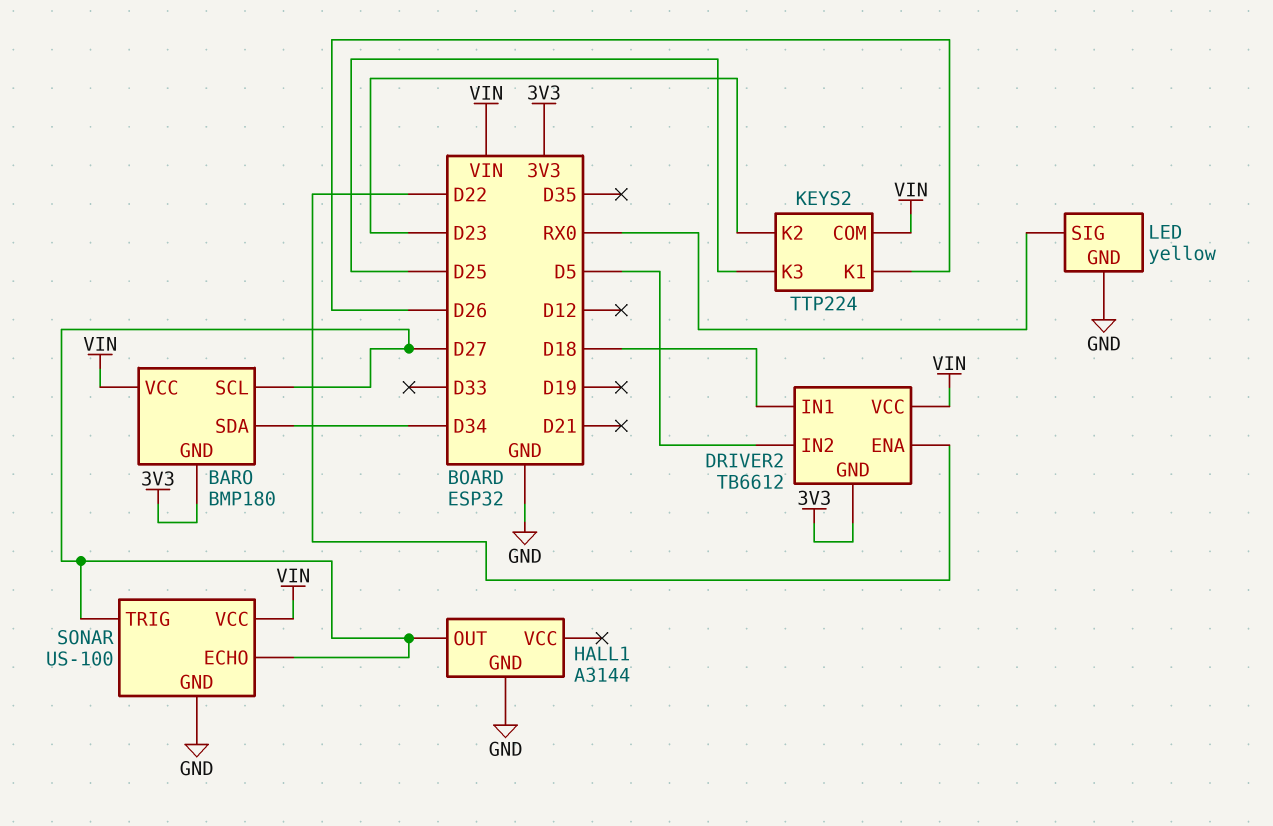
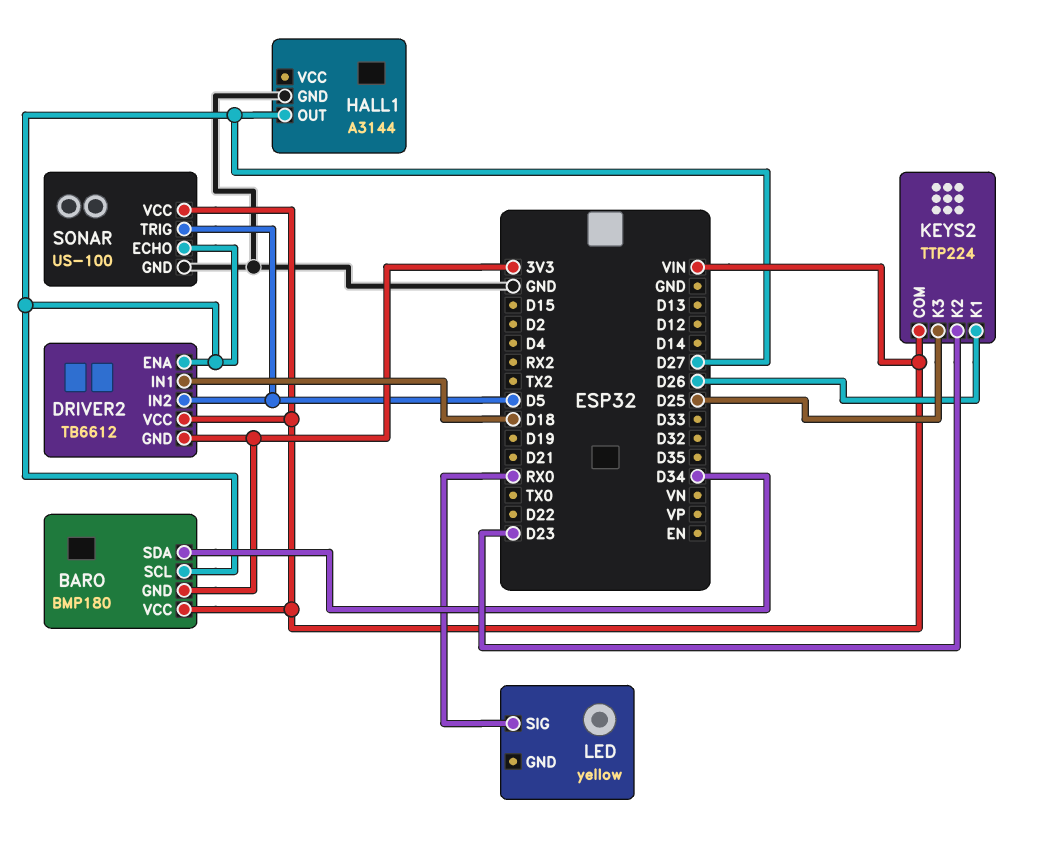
DRIVER2 pin ENA: D22 -> D27
LED pin GND: GND -> none
SONAR pin TRIG: D27 -> D5

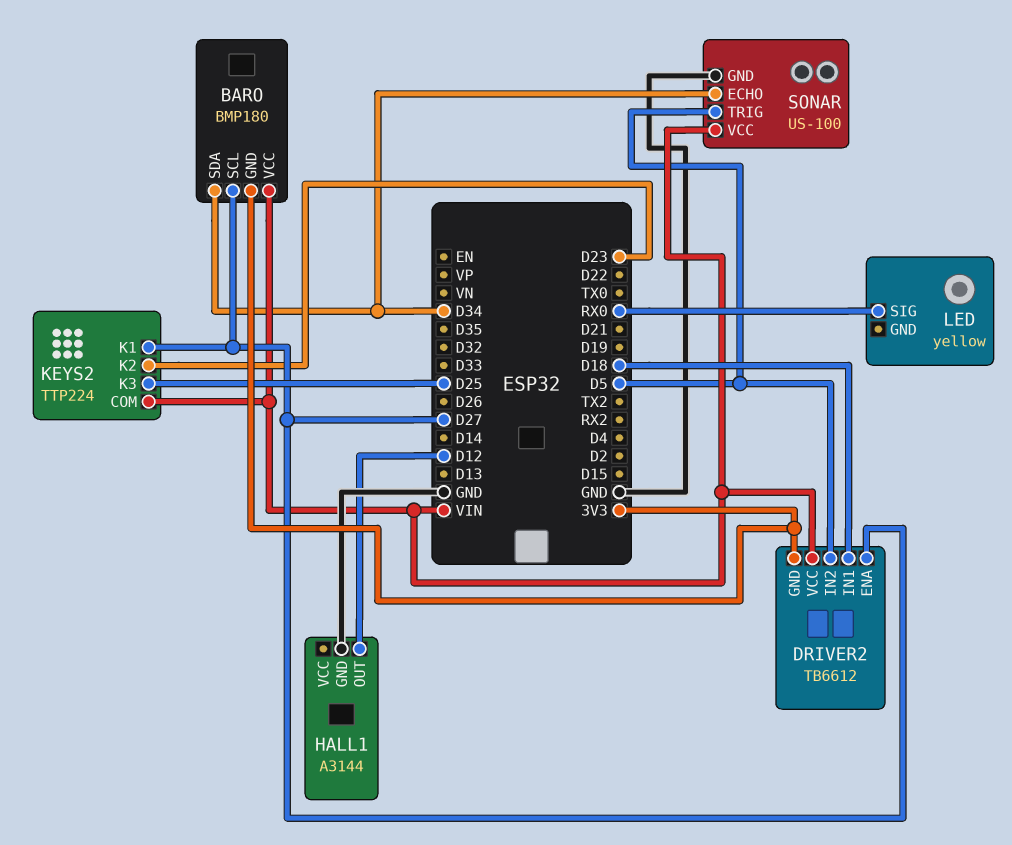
HALL1 pin OUT: D27 -> D12
KEYS2 pin K1: D26 -> D27
SONAR pin ECHO: D27 -> D34

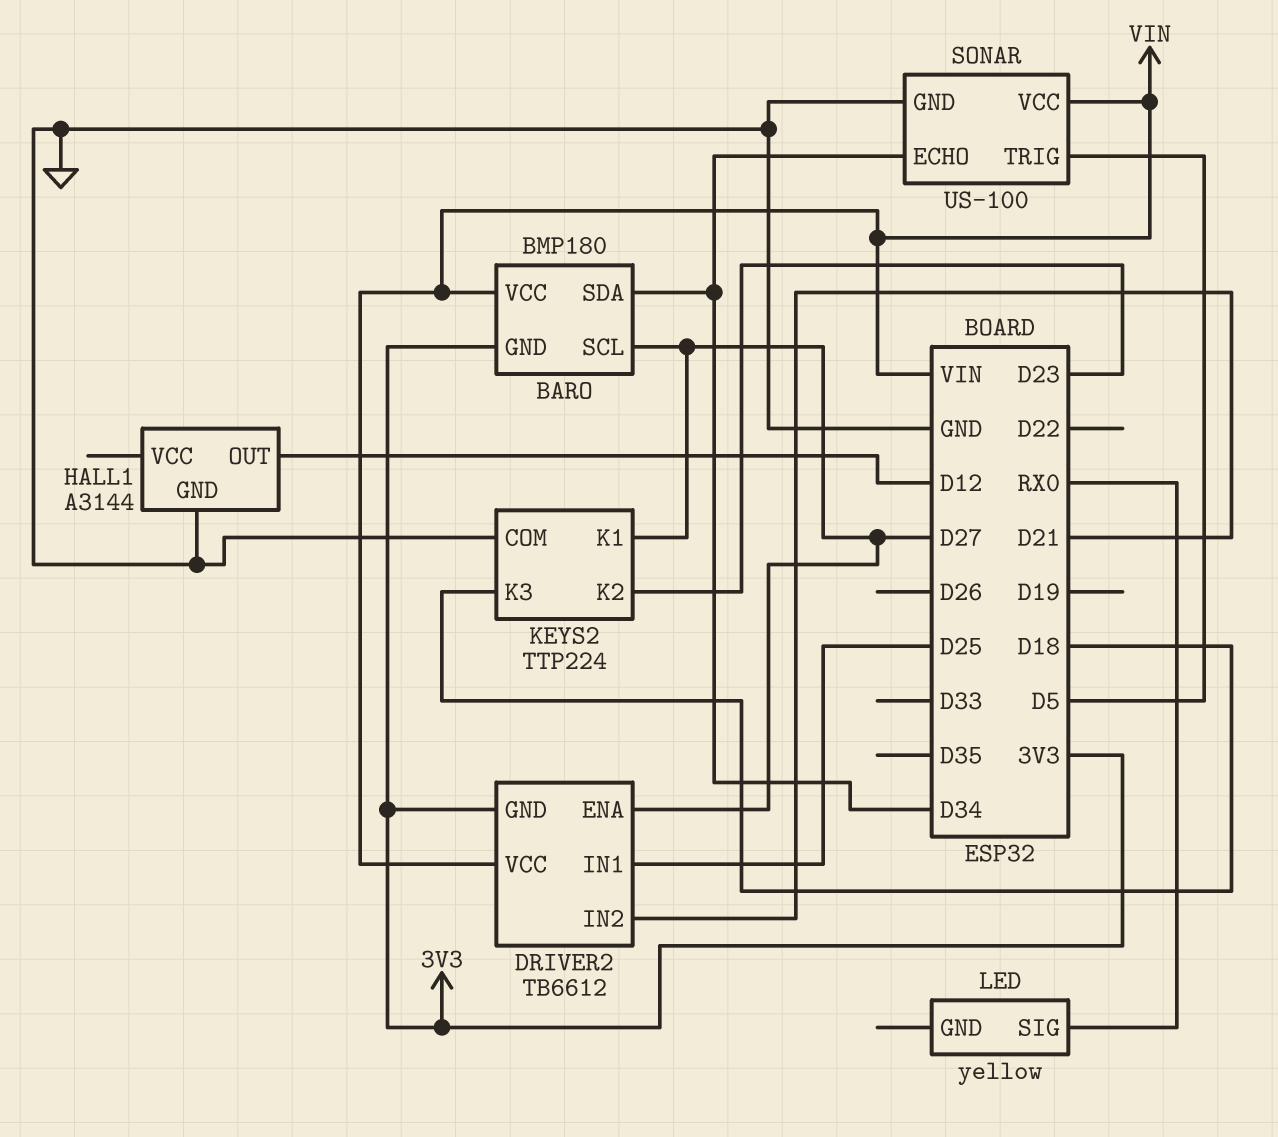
DRIVER2 pin IN1: D18 -> D25
DRIVER2 pin IN2: D5 -> D21
KEYS2 pin COM: VIN -> GND
KEYS2 pin K3: D25 -> D18

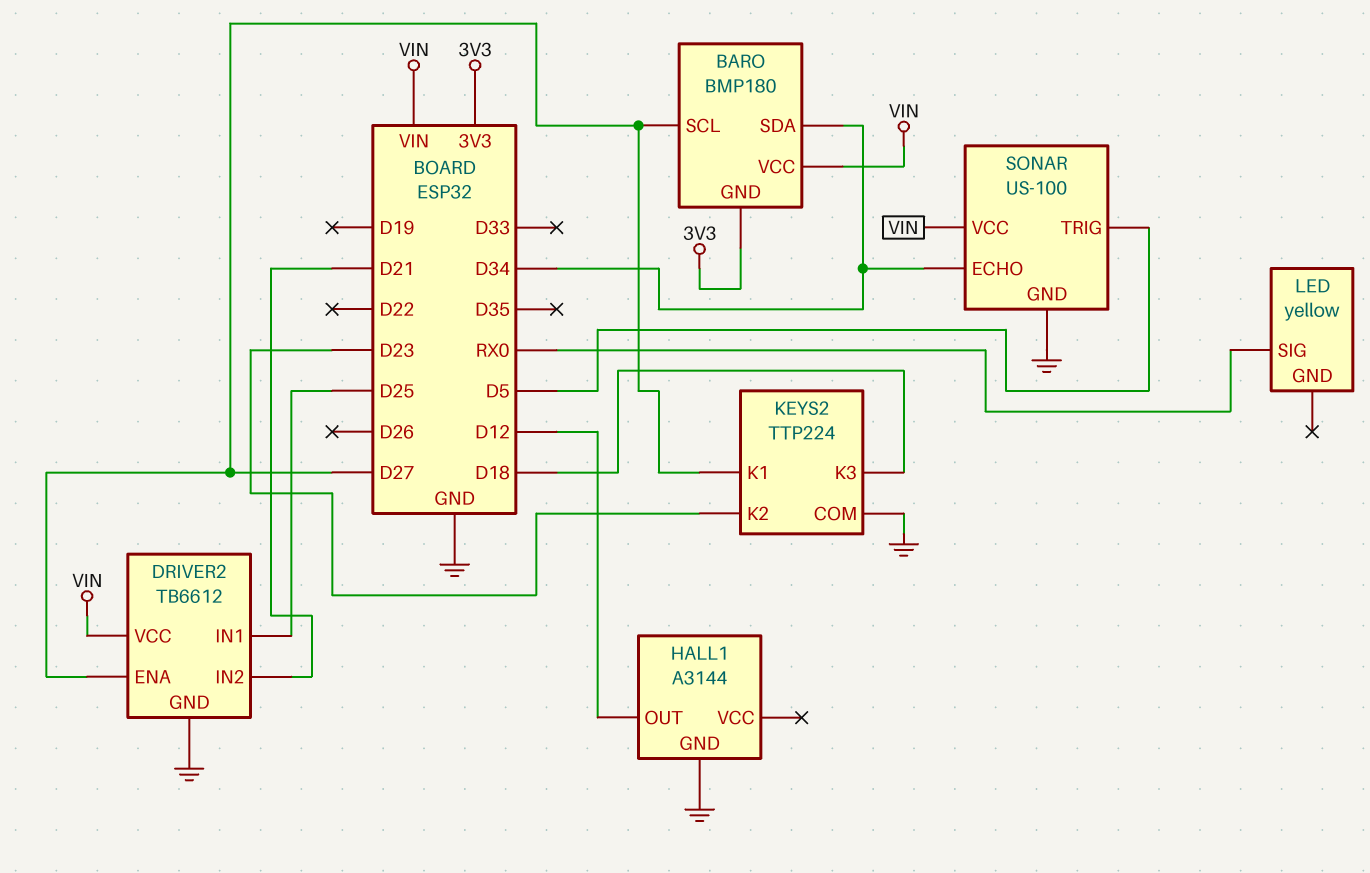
DRIVER2 pin GND: 3V3 -> GND

